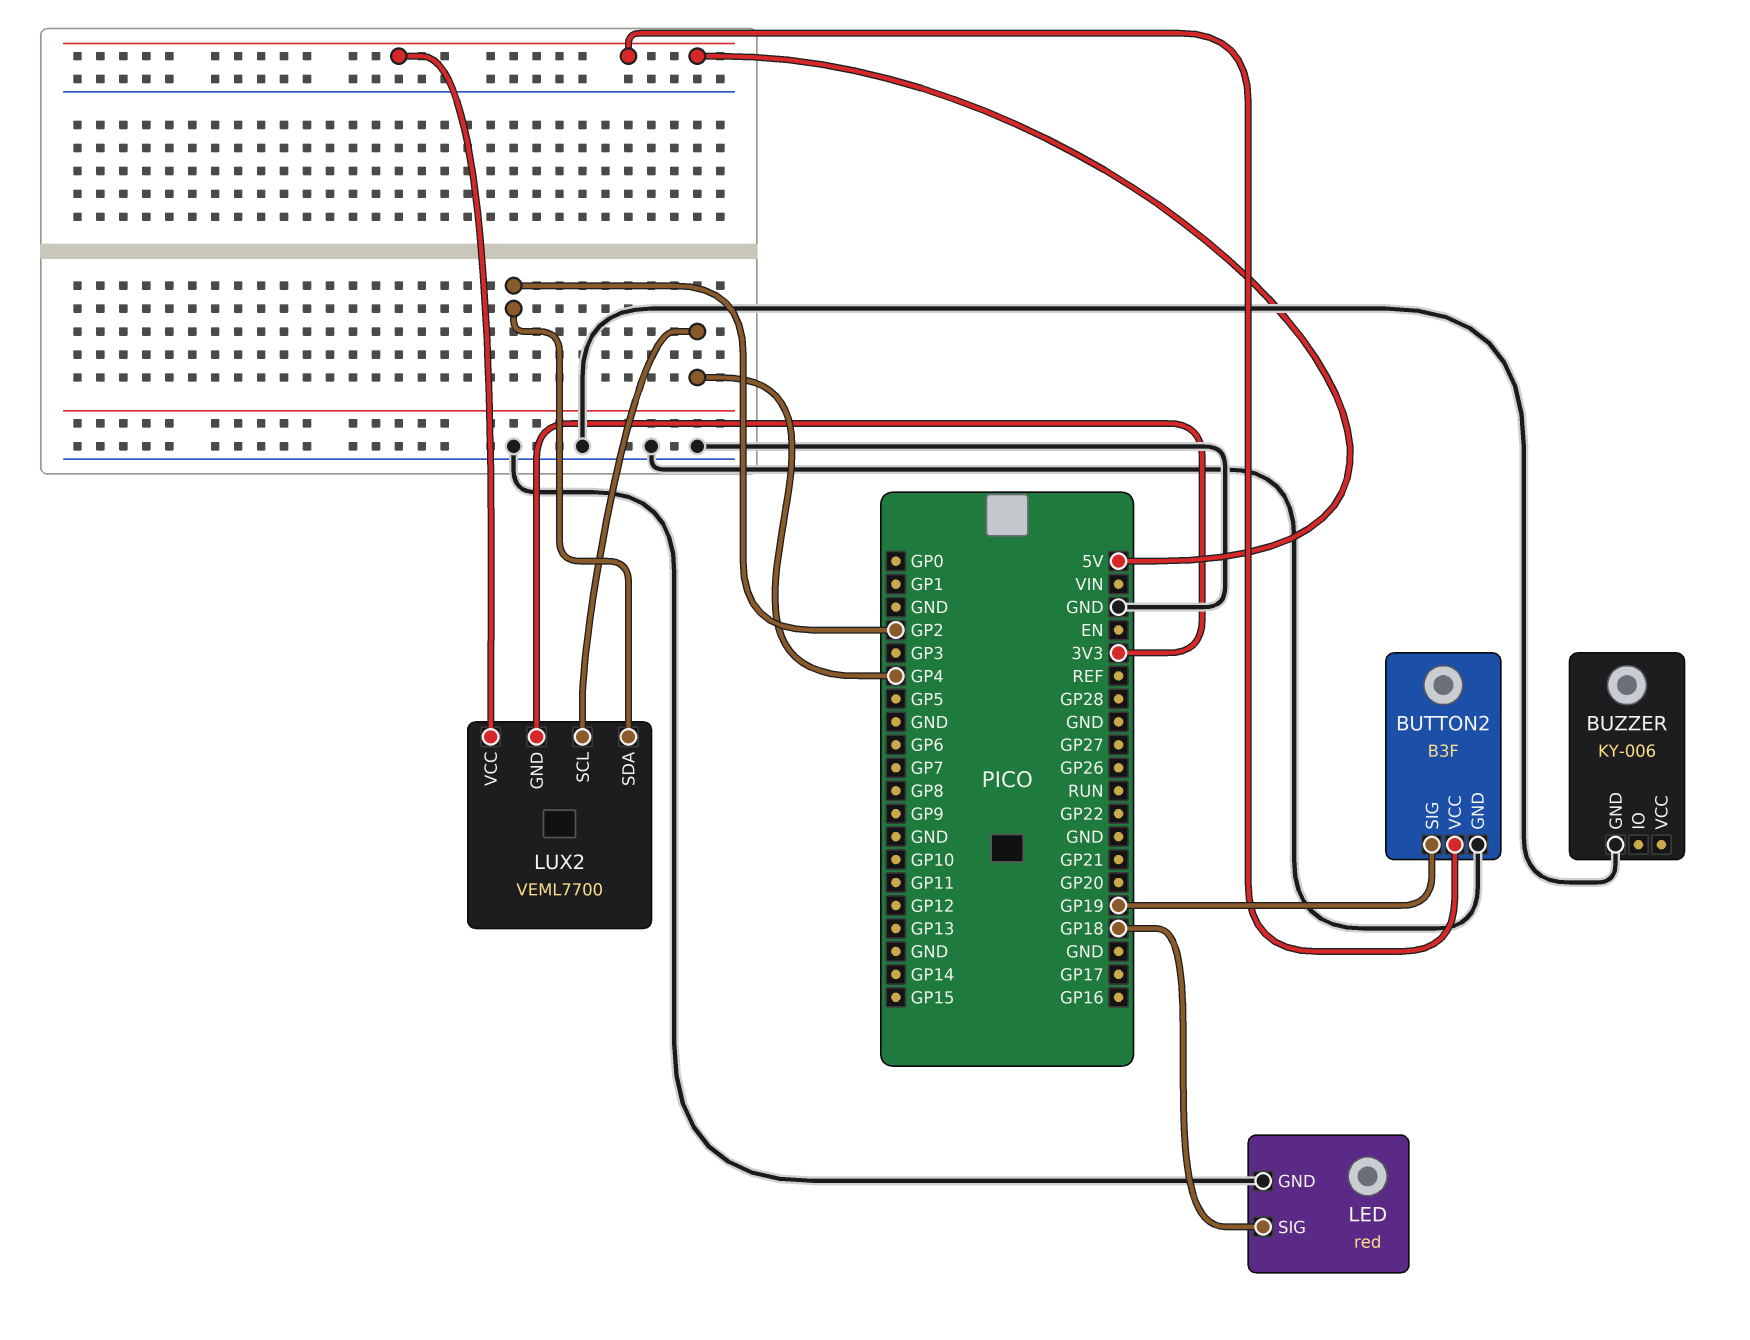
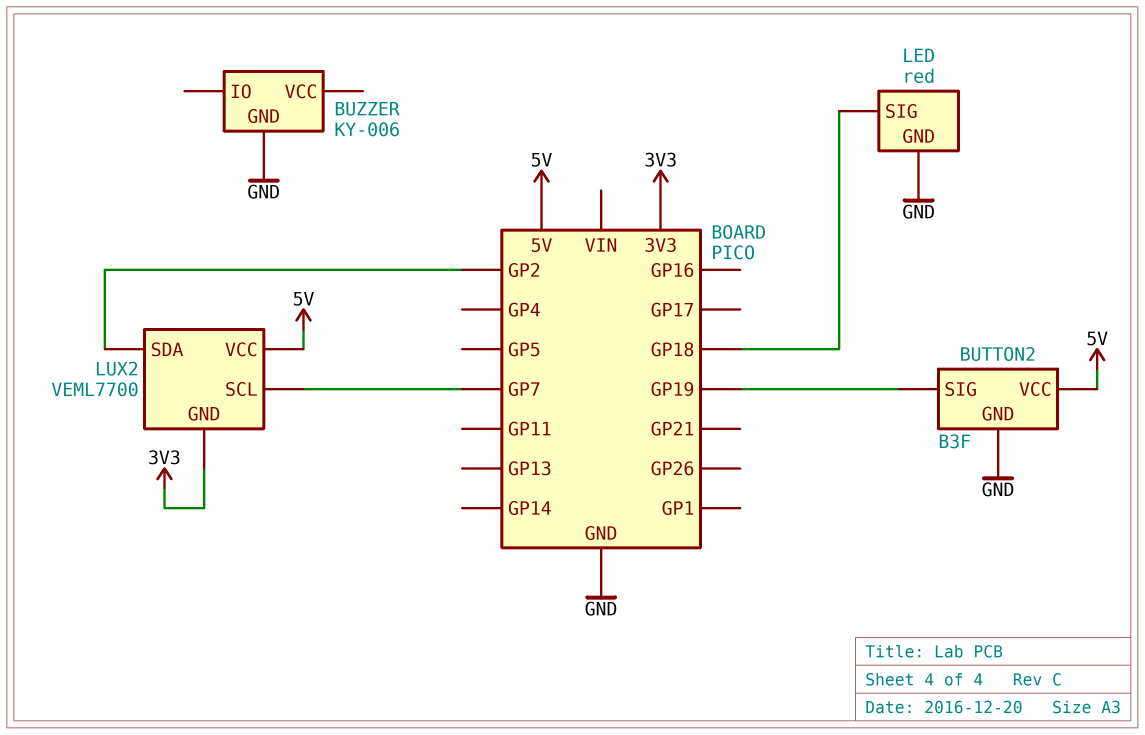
LUX2 pin SCL: GP4 -> GP7

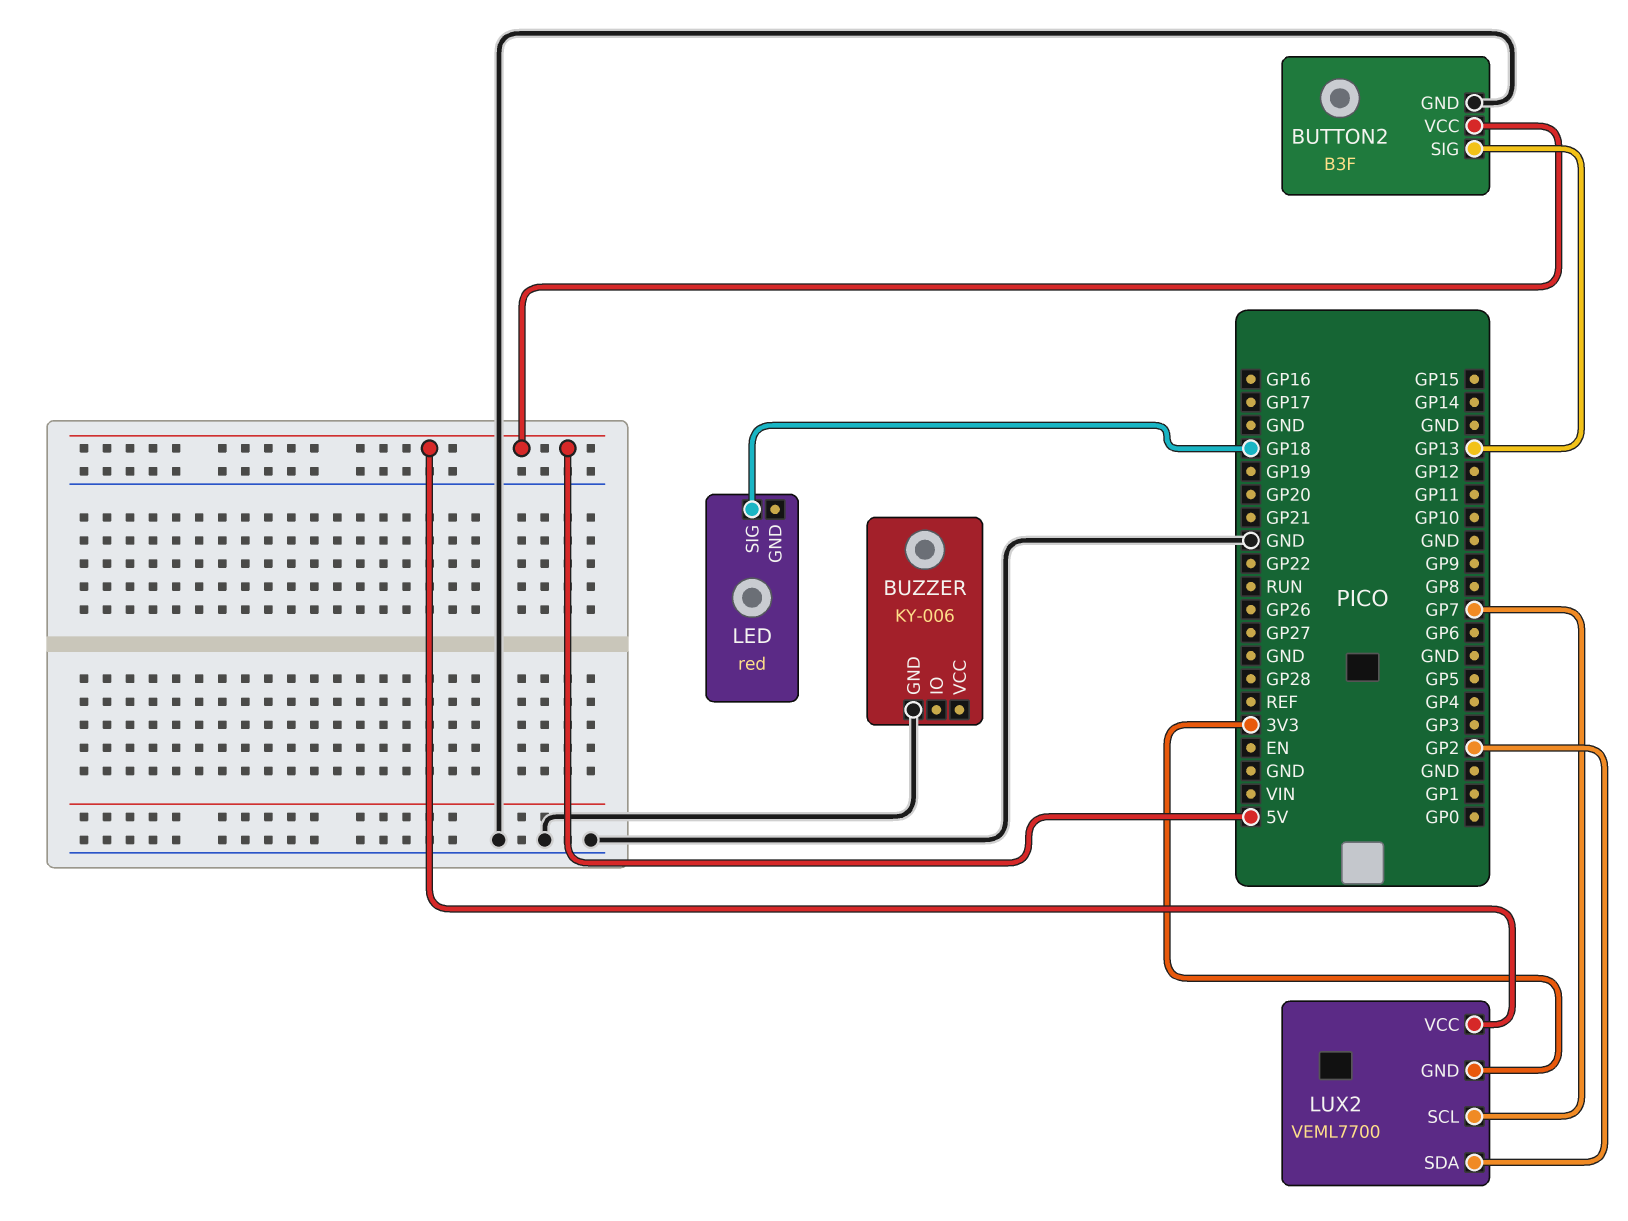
BUTTON2 pin SIG: GP19 -> GP13
LED pin GND: GND -> none

